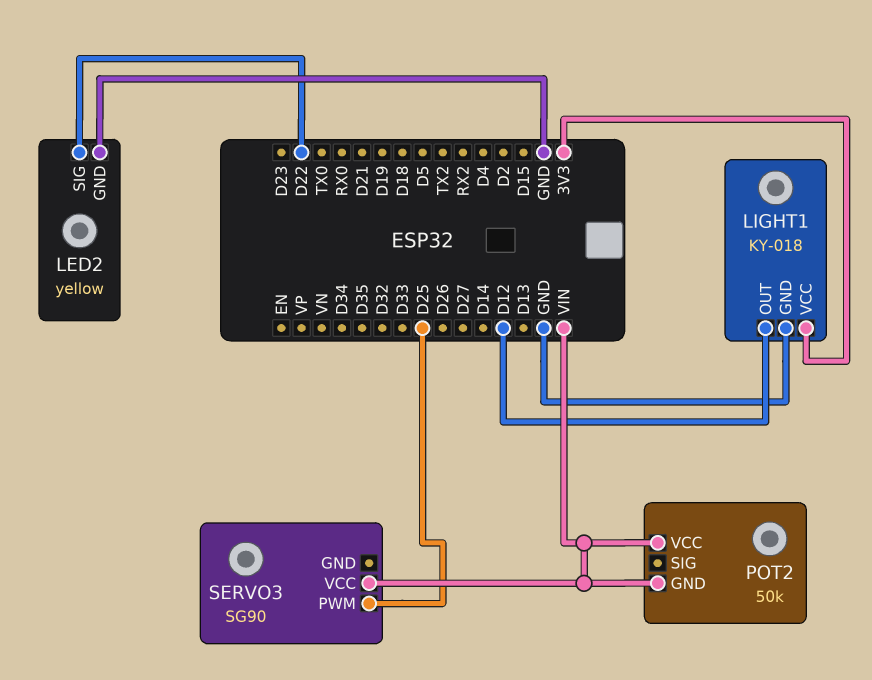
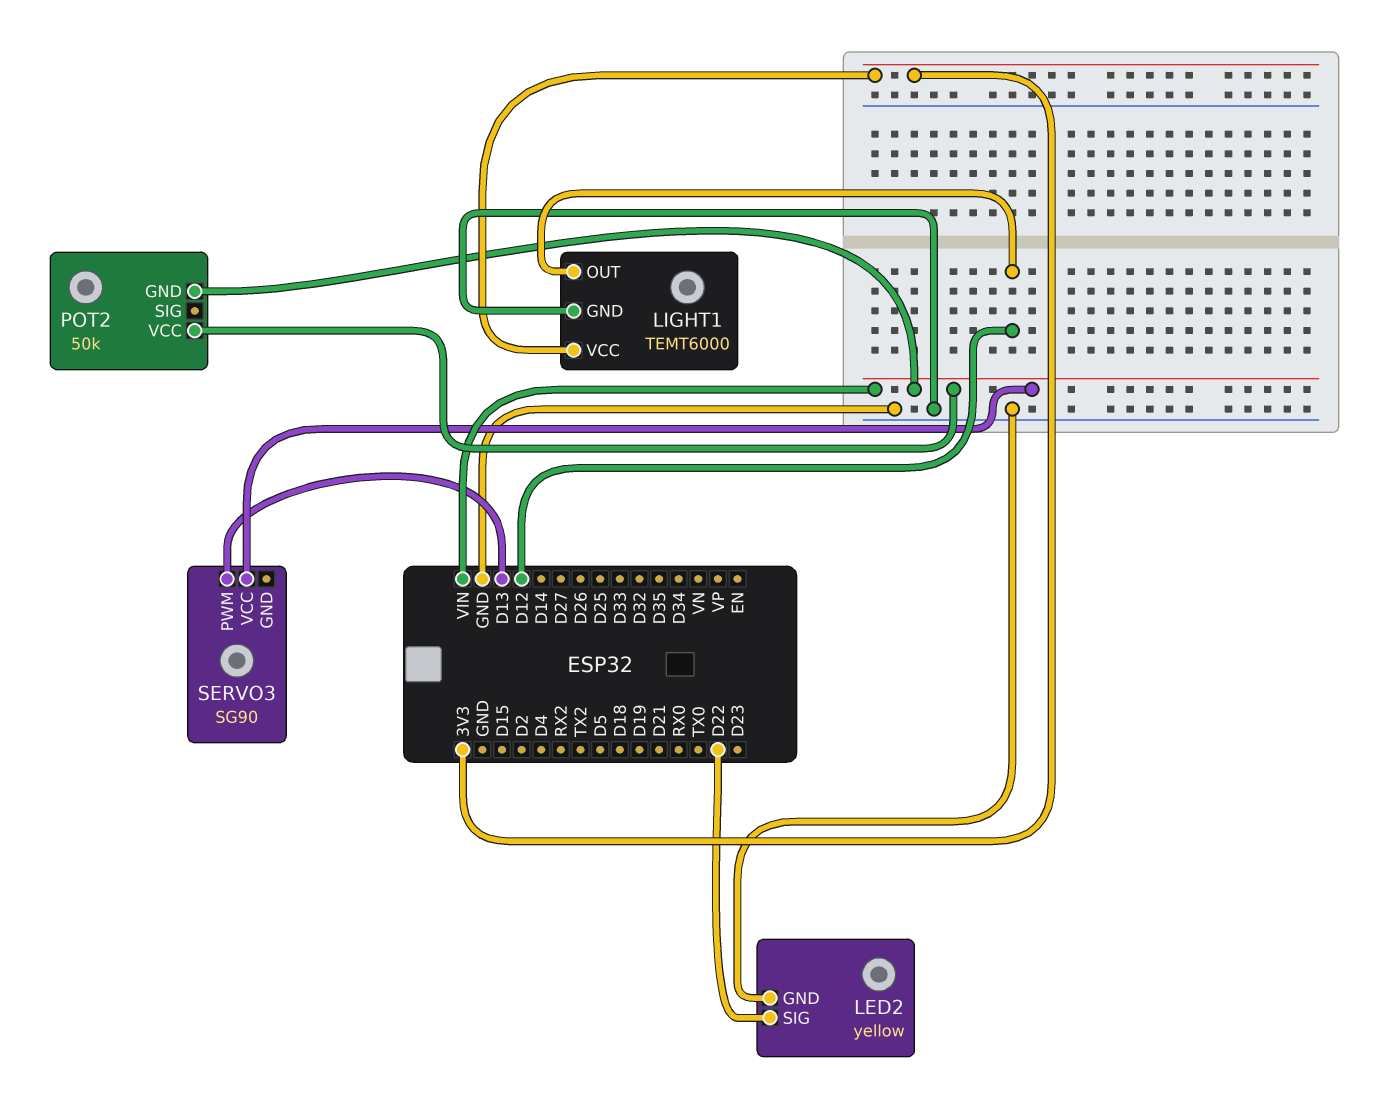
LIGHT1: KY-018 -> TEMT6000
SERVO3 pin PWM: D25 -> D13

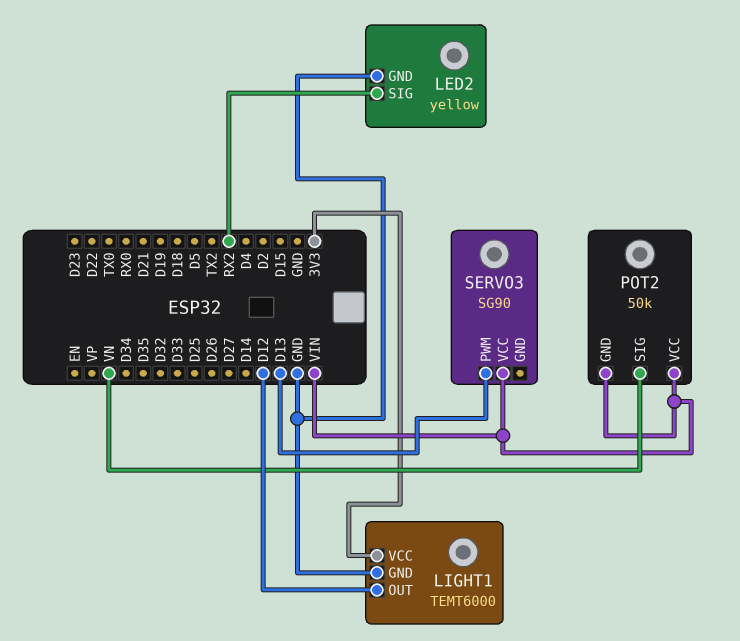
LED2 pin SIG: D22 -> RX2
POT2 pin SIG: none -> VN

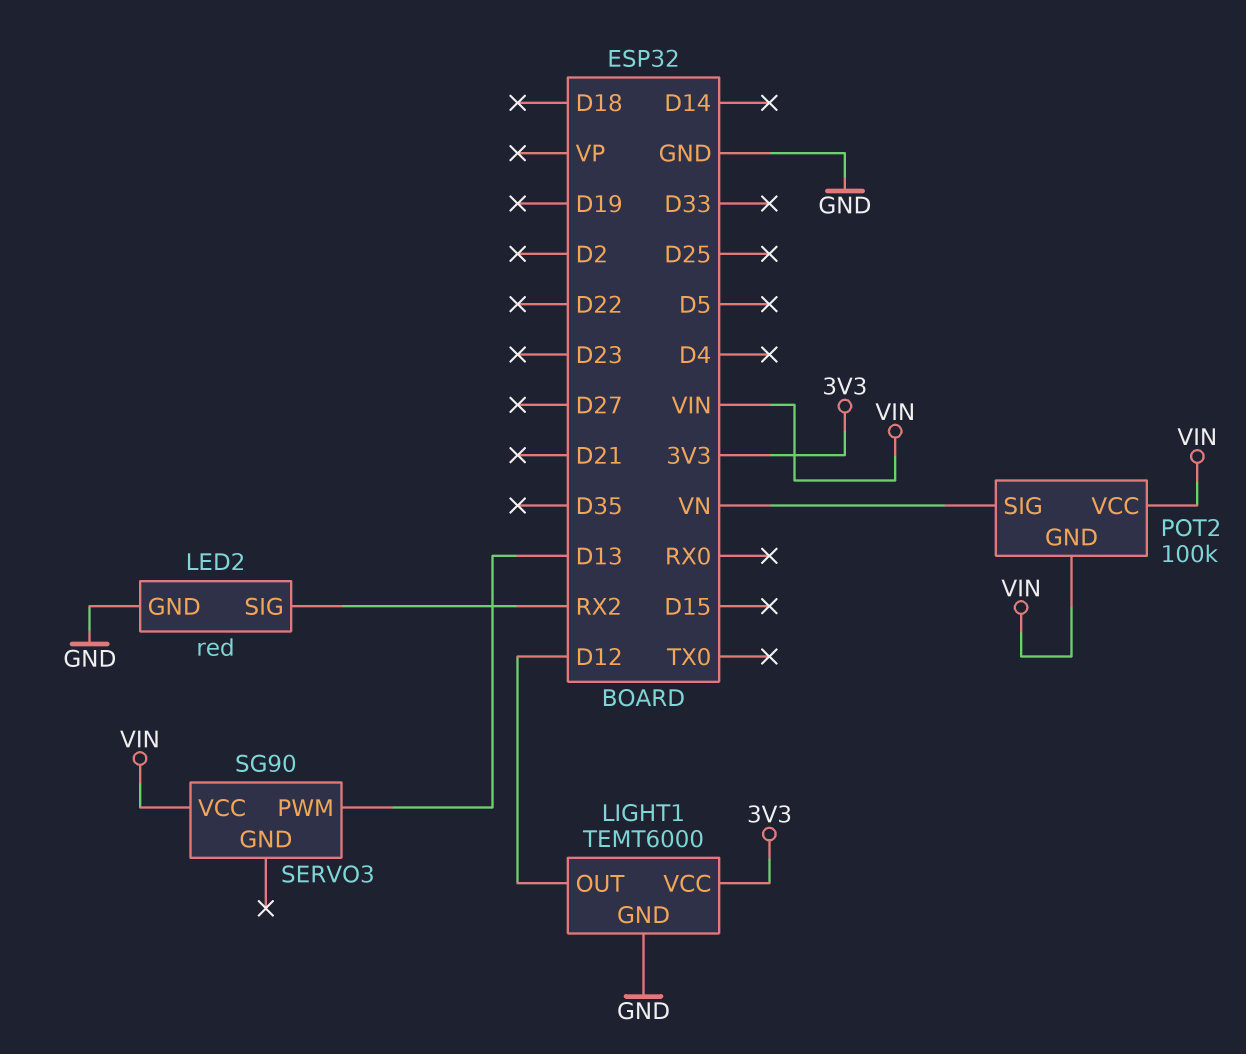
LED2: yellow -> red
POT2: 50k -> 100k

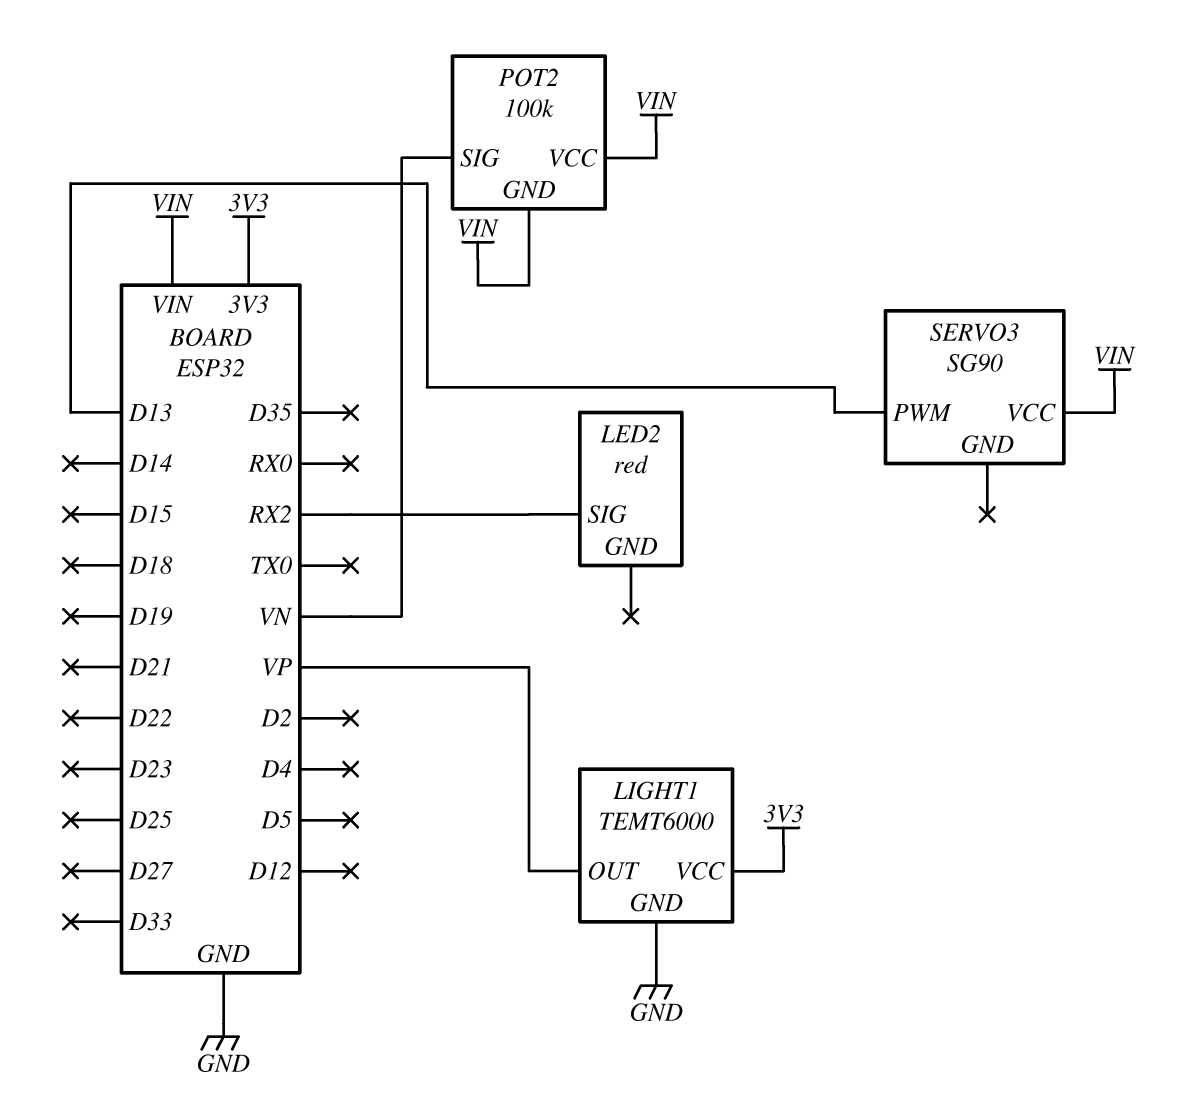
LED2 pin GND: GND -> none
LIGHT1 pin OUT: D12 -> VP

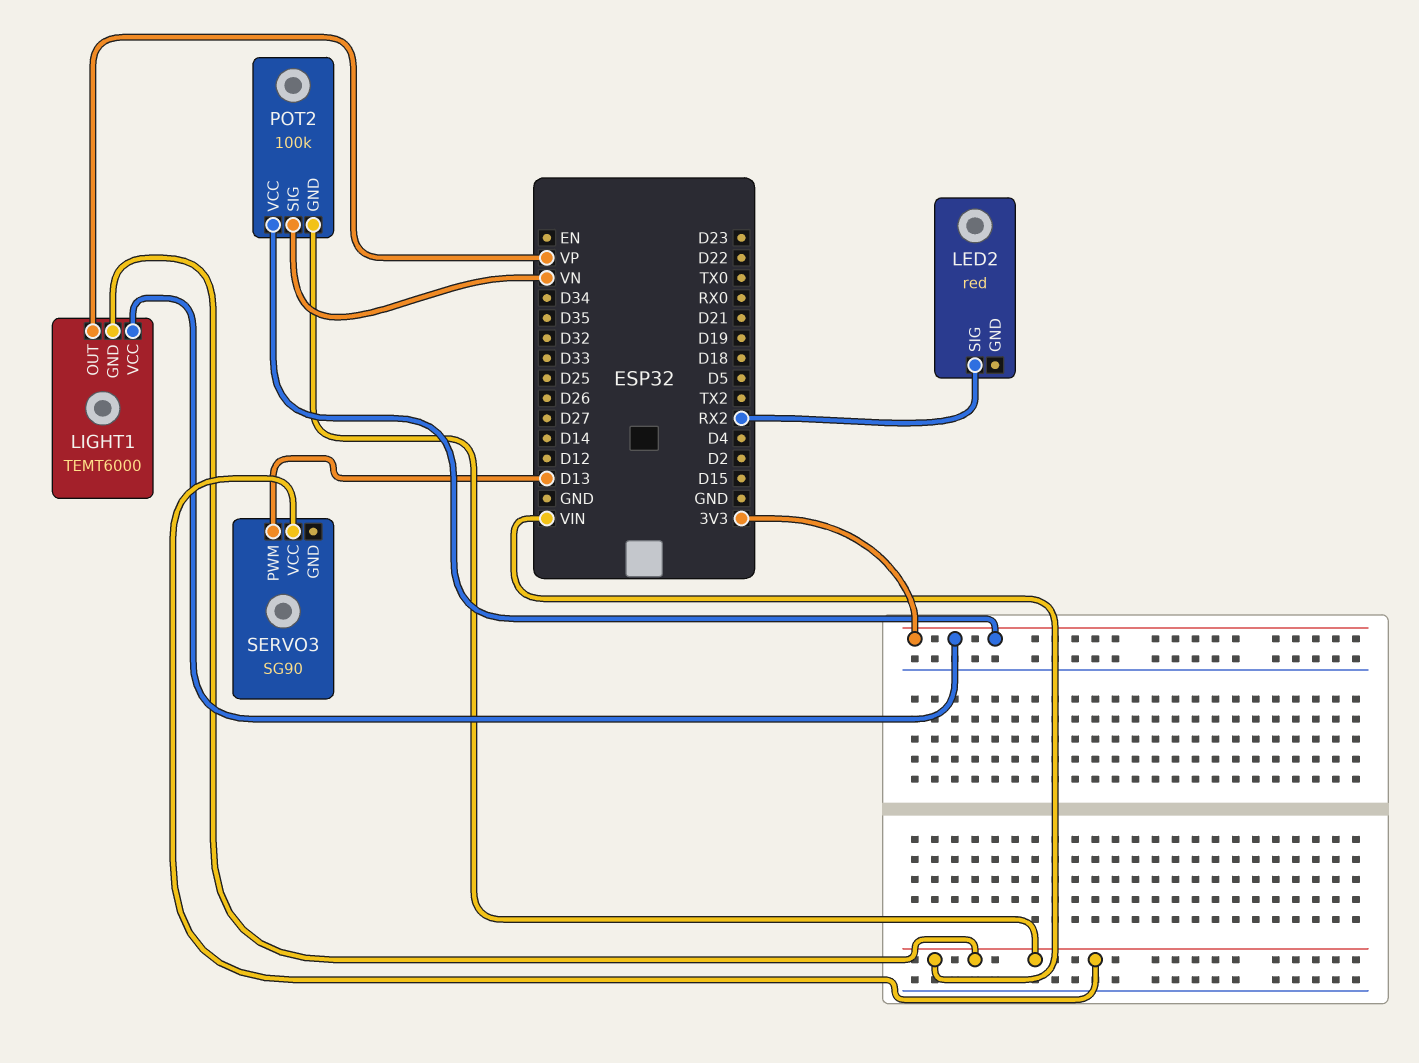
LIGHT1 pin GND: GND -> VIN
POT2 pin VCC: VIN -> 3V3

